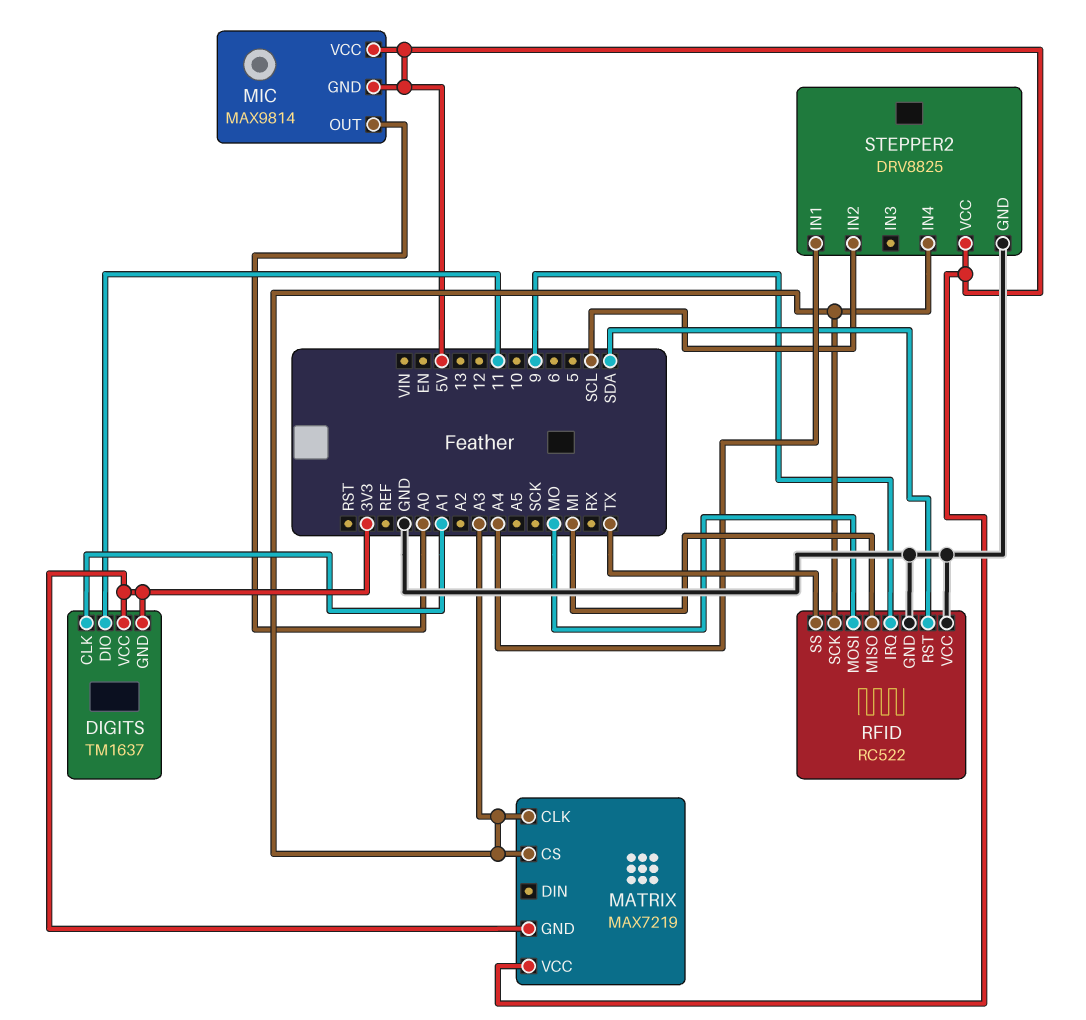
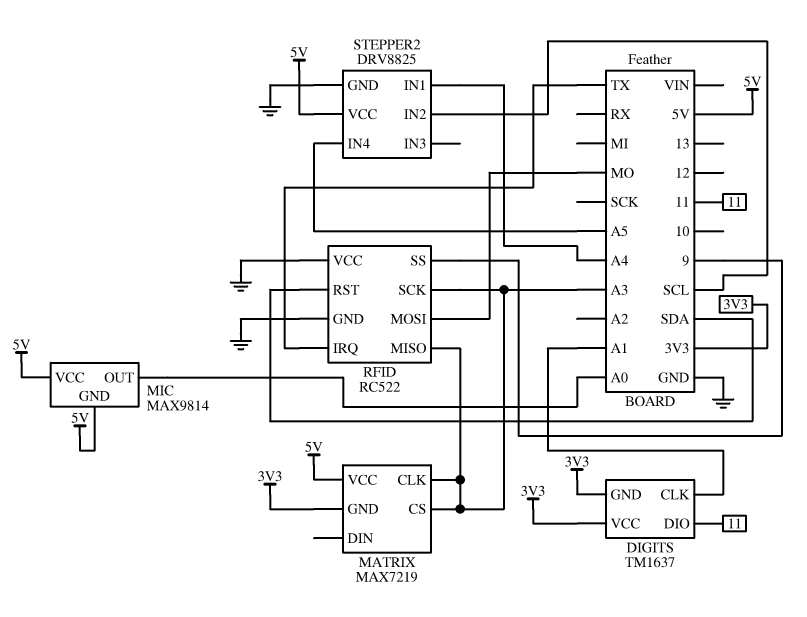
RFID pin IRQ: 9 -> TX
RFID pin MISO: MI -> A3
RFID pin SS: TX -> 9
STEPPER2 pin IN4: A3 -> A5

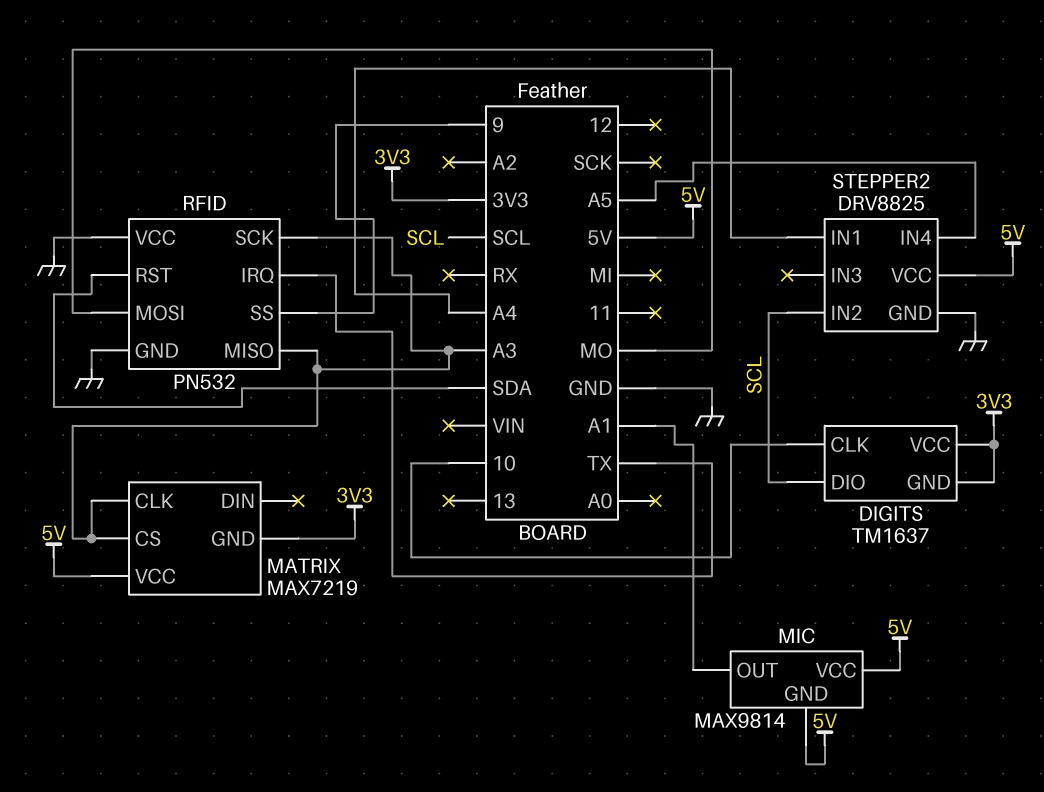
DIGITS pin CLK: A1 -> 10
DIGITS pin DIO: 11 -> SCL
MIC pin OUT: A0 -> A1
RFID: RC522 -> PN532

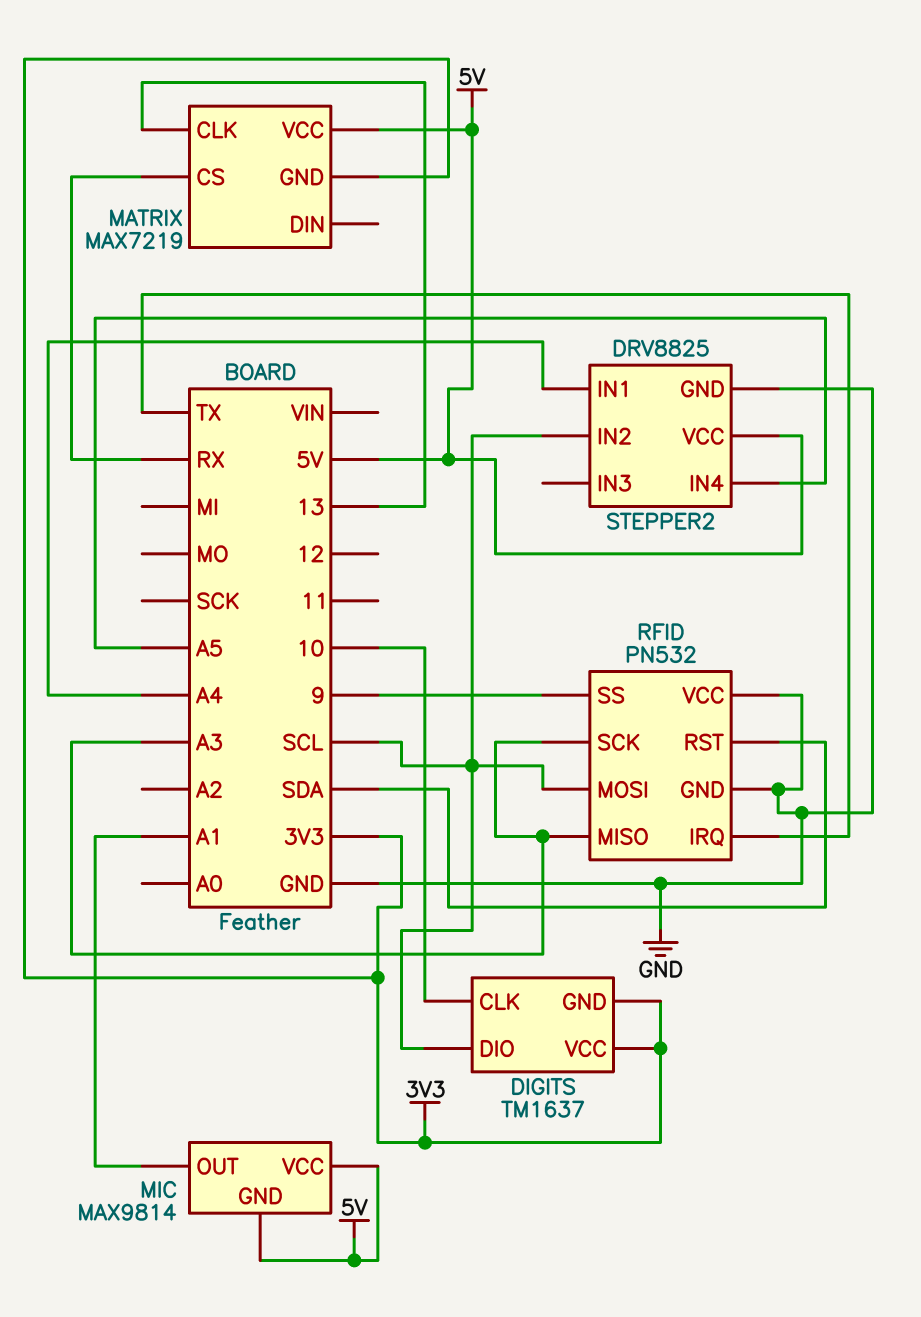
MATRIX pin CLK: A3 -> 13
MATRIX pin CS: A3 -> RX
RFID pin MOSI: MO -> SCL

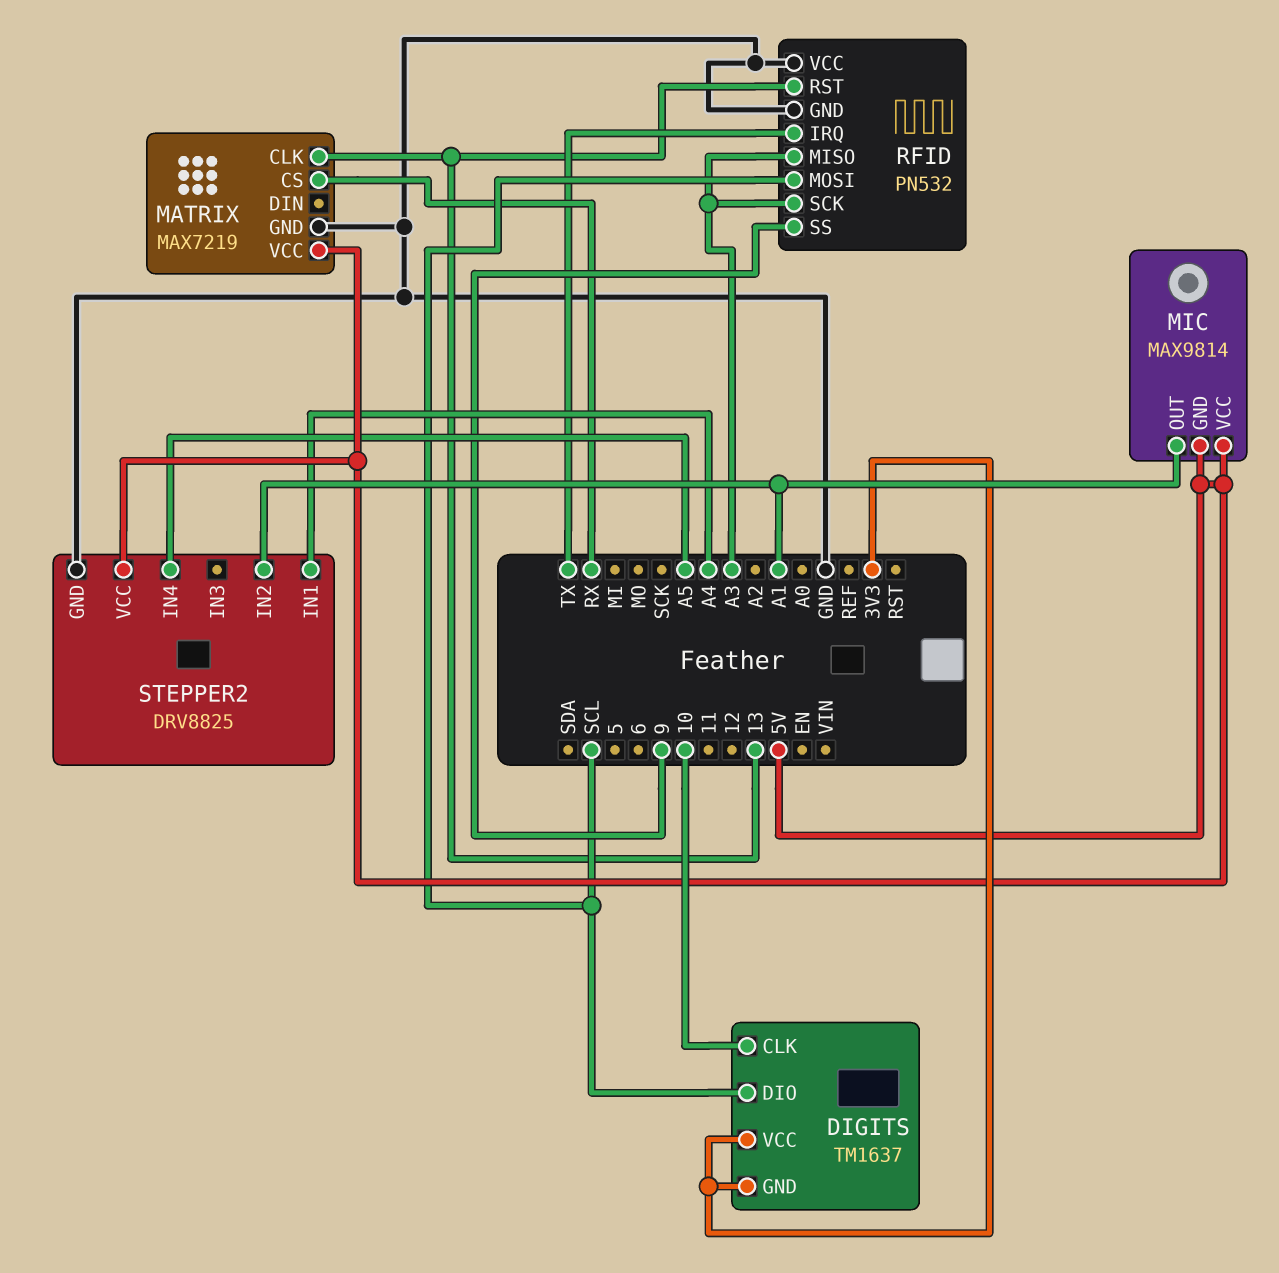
MATRIX pin GND: 3V3 -> GND
RFID pin RST: SDA -> 13
STEPPER2 pin IN2: SCL -> A1

